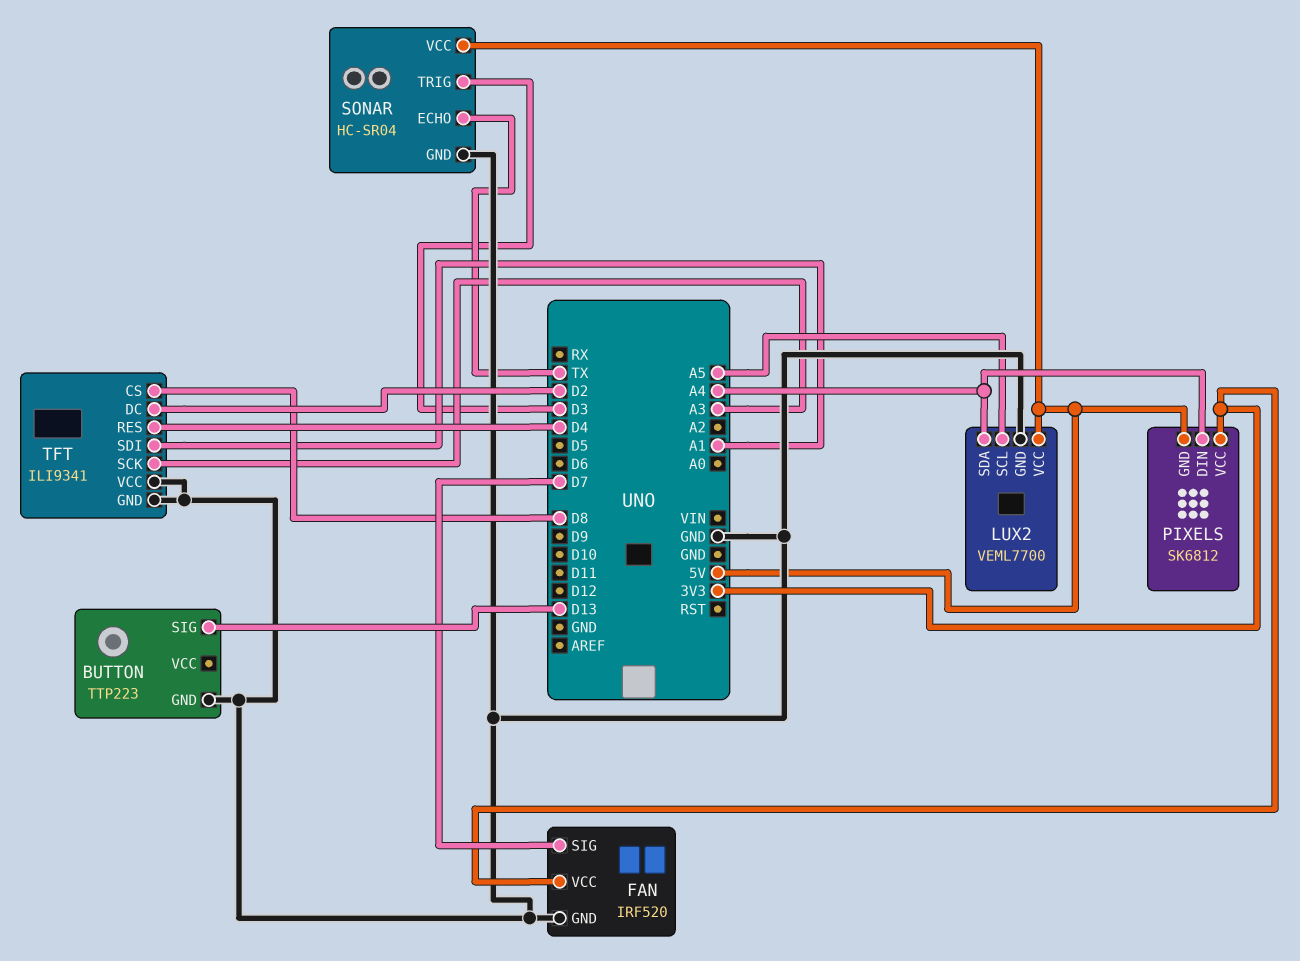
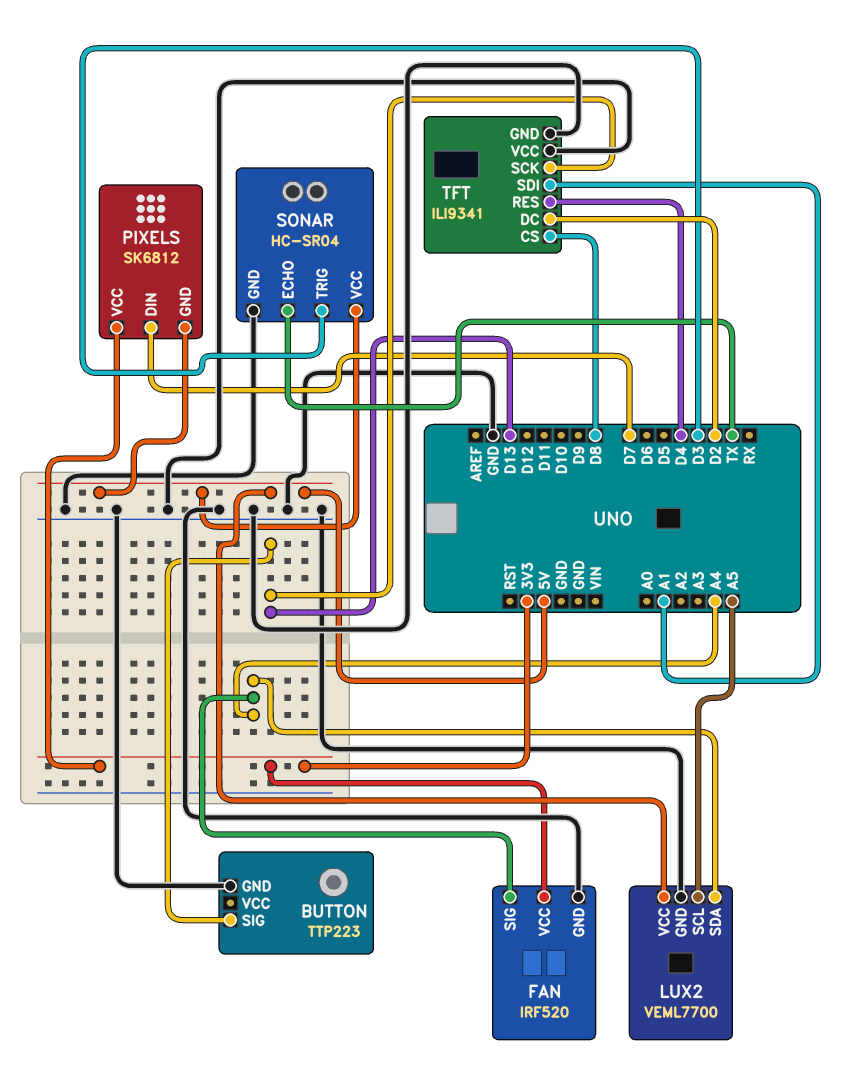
FAN pin SIG: D7 -> A4
PIXELS pin DIN: A4 -> D7
TFT pin SCK: A3 -> D13

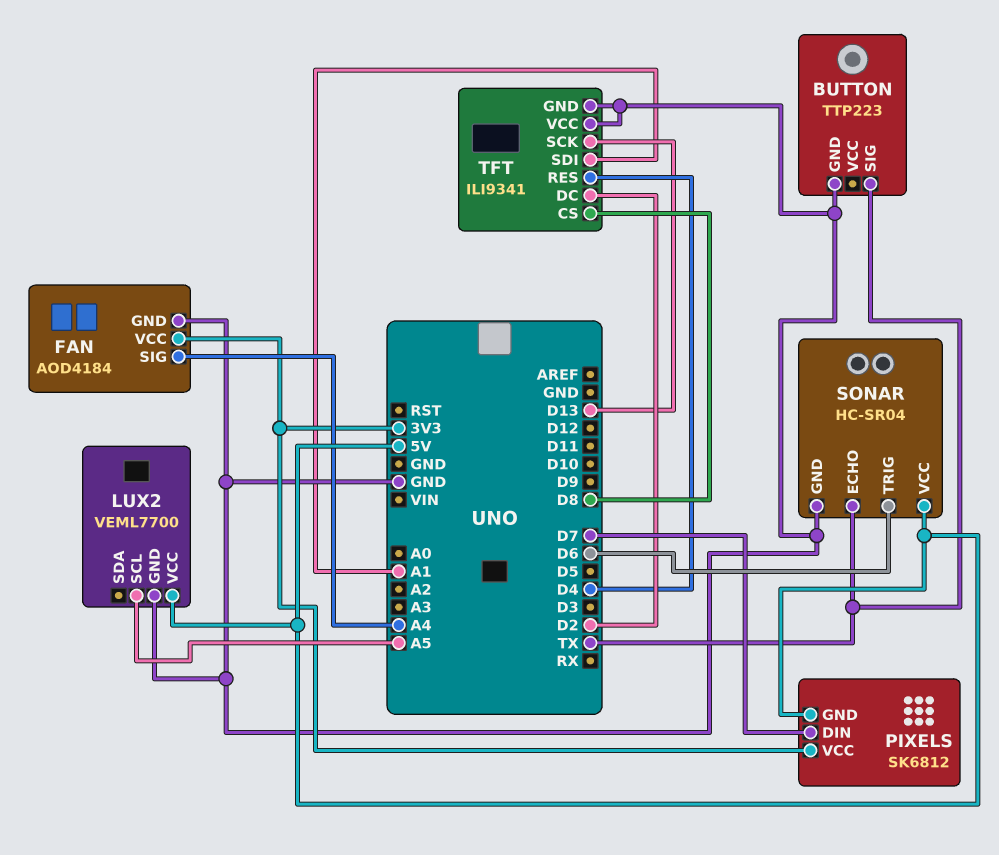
BUTTON pin SIG: D13 -> TX
FAN: IRF520 -> AOD4184
LUX2 pin SDA: A4 -> none
SONAR pin TRIG: D3 -> D6

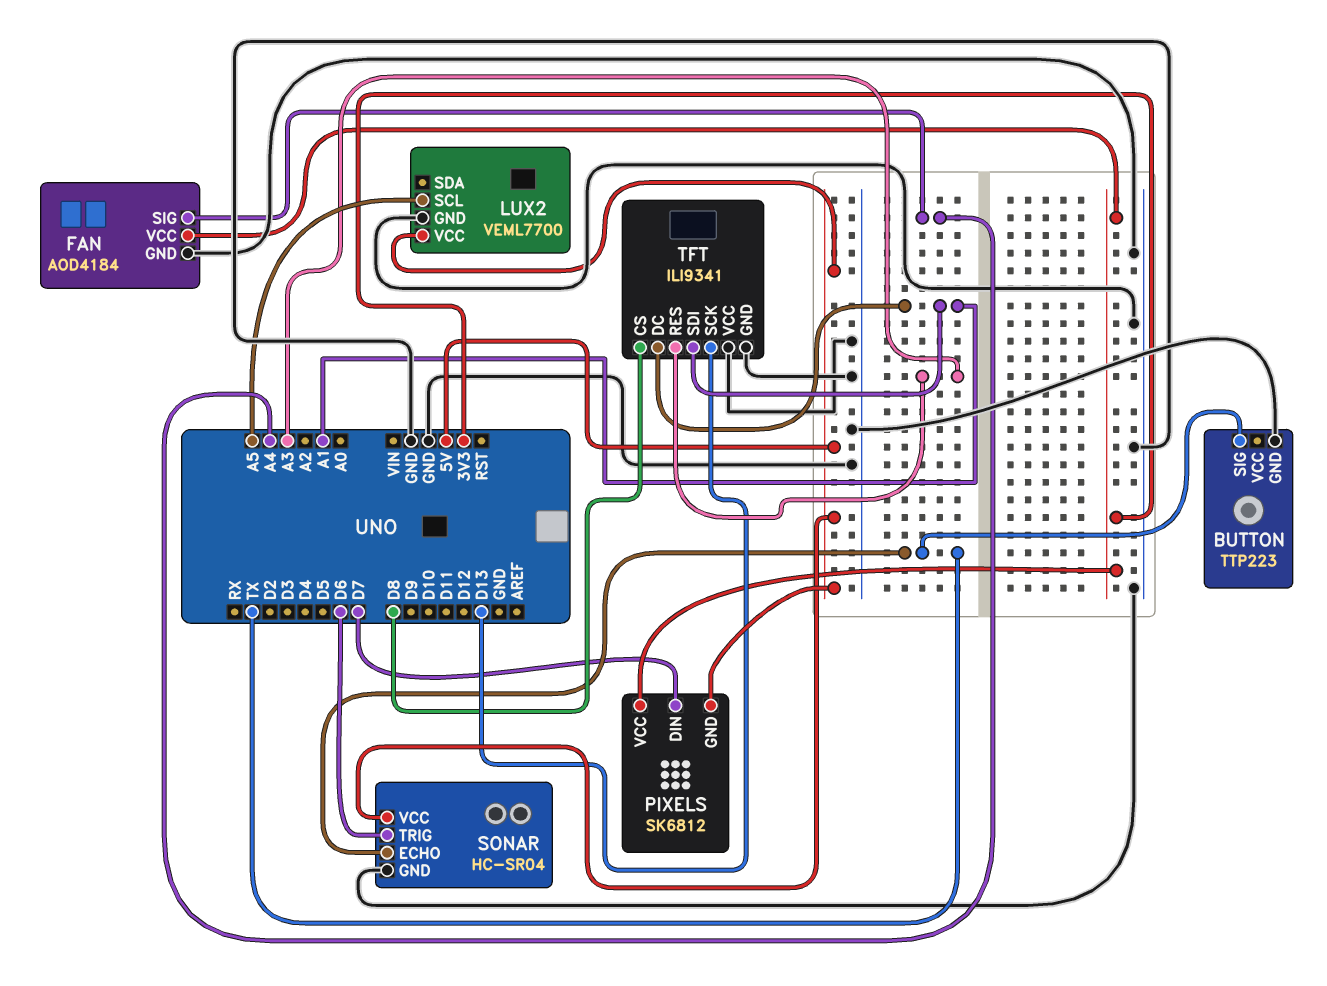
TFT pin DC: D2 -> A1
TFT pin RES: D4 -> A3

